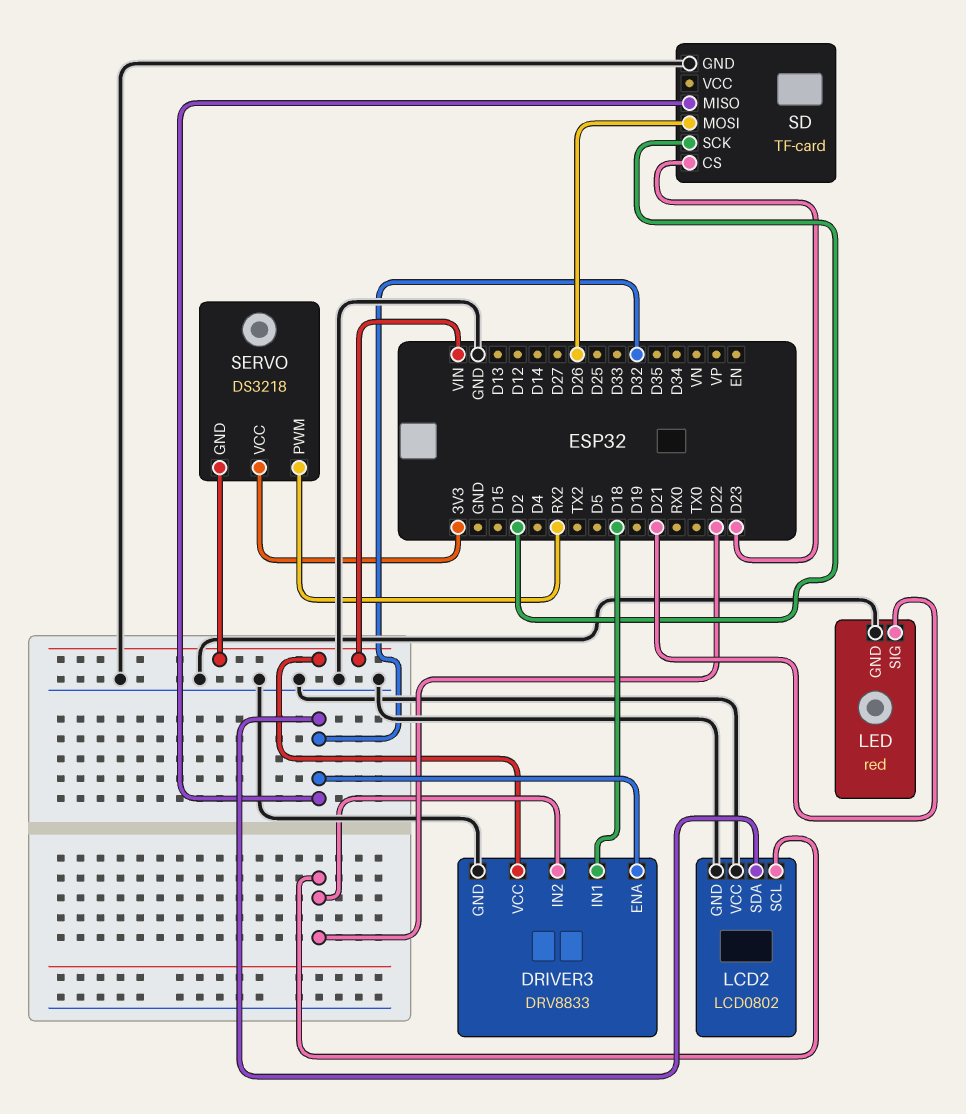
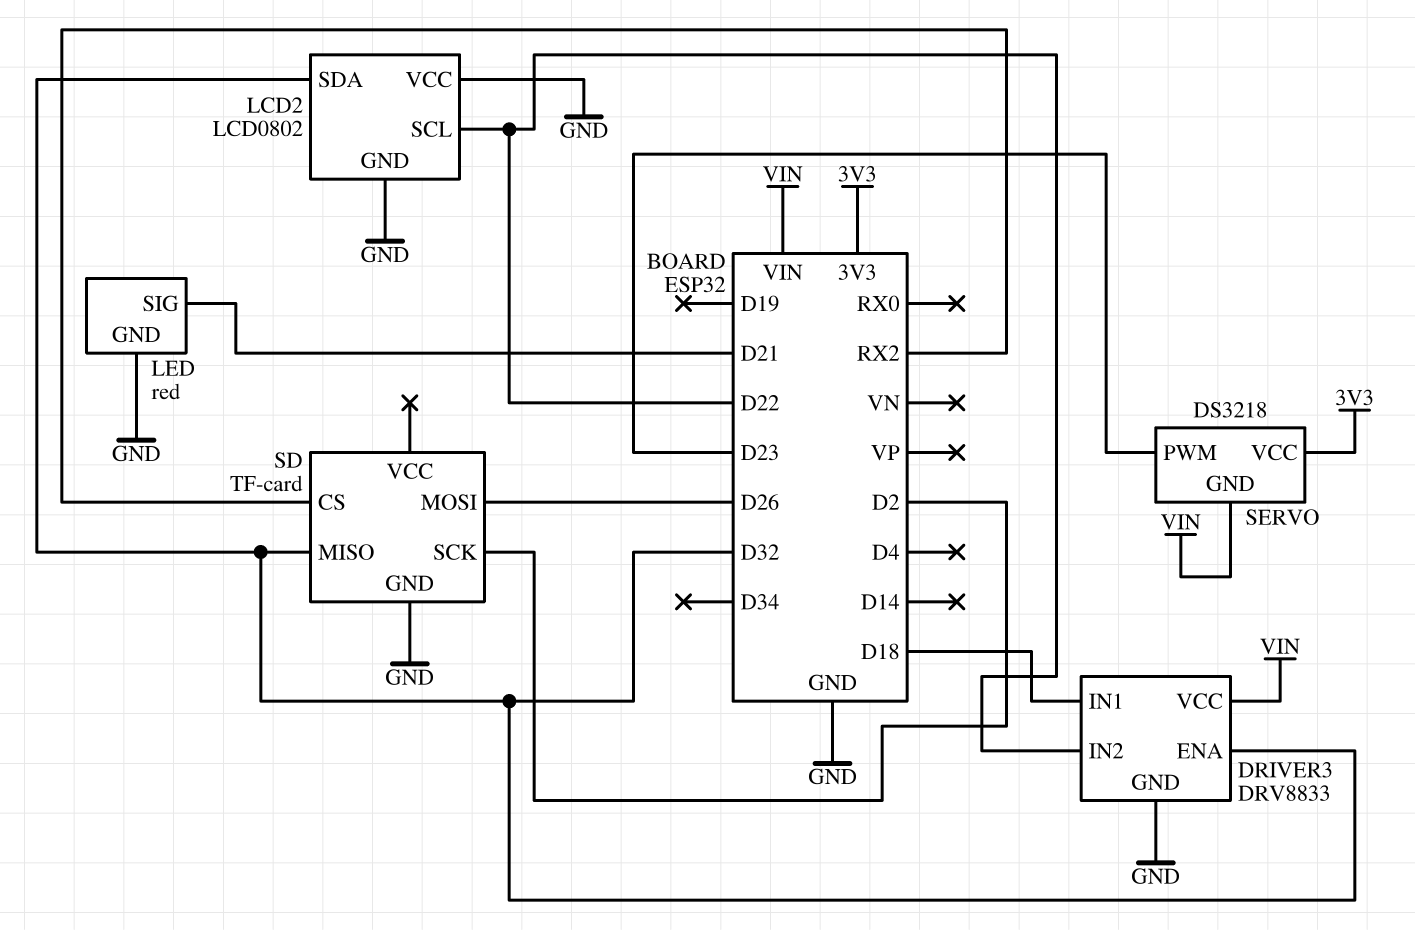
SD pin CS: D23 -> RX2
SERVO pin PWM: RX2 -> D23

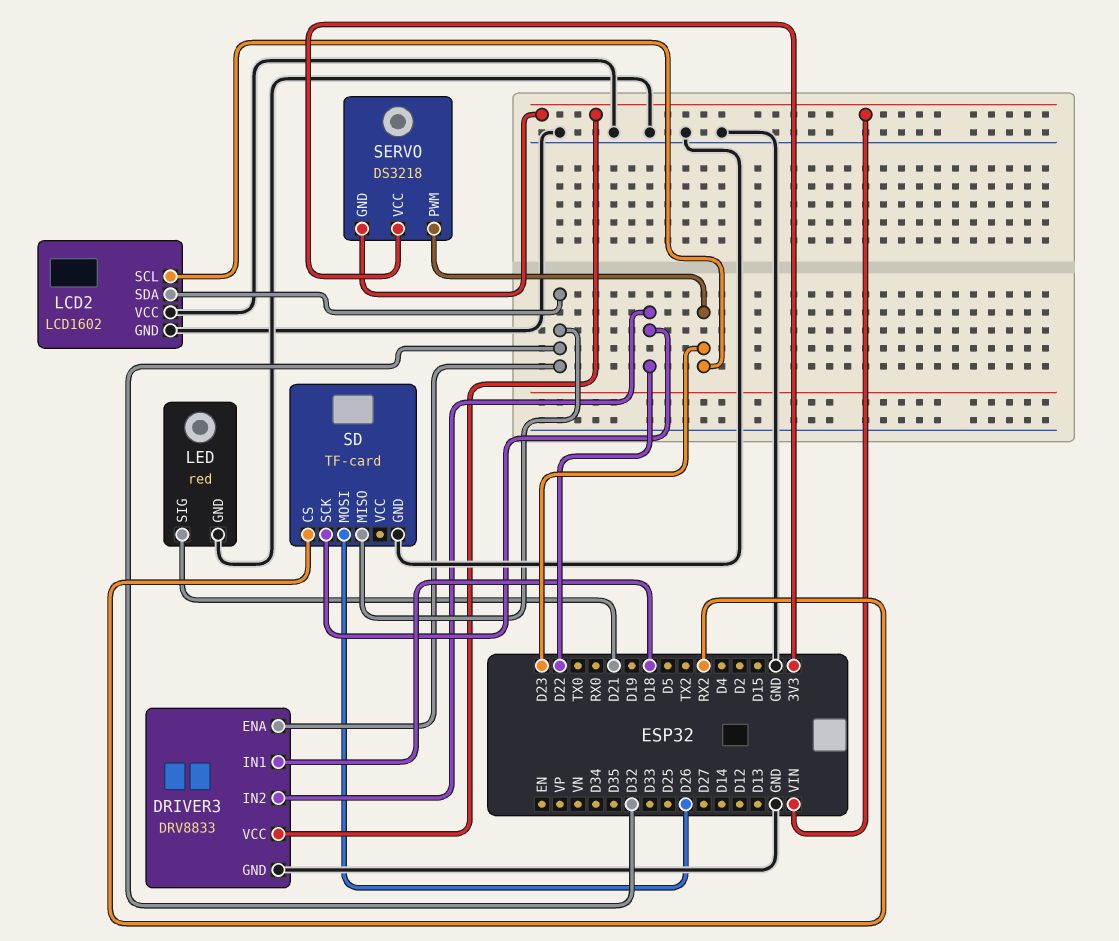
LCD2: LCD0802 -> LCD1602
LCD2 pin SCL: D22 -> D23
SD pin SCK: D2 -> D22

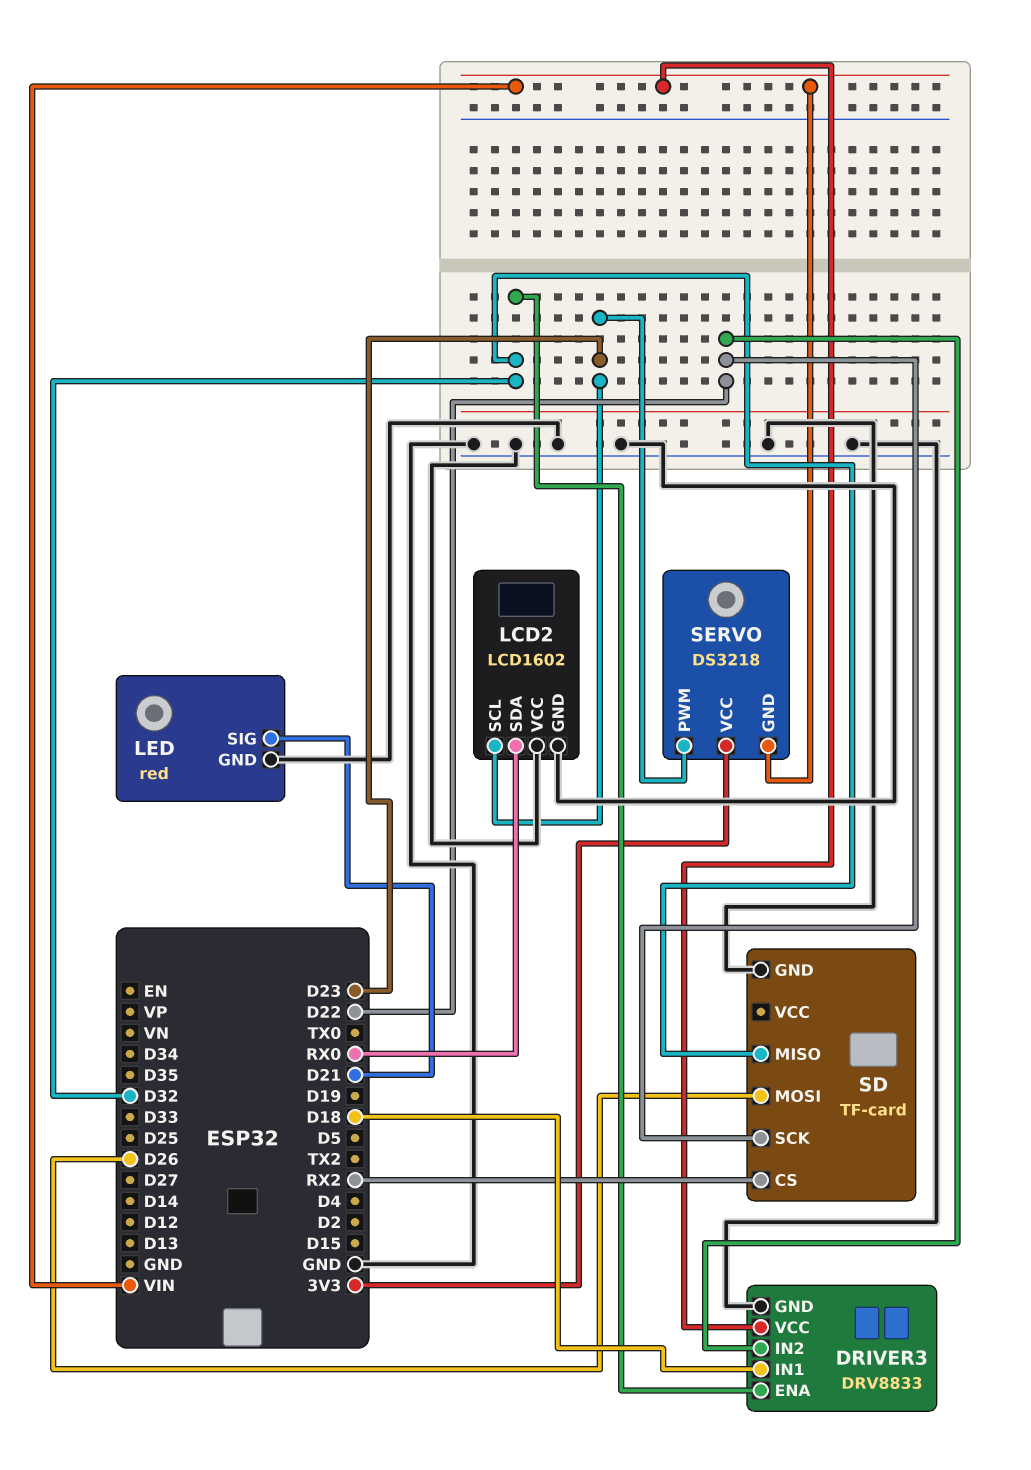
LCD2 pin SDA: D32 -> RX0

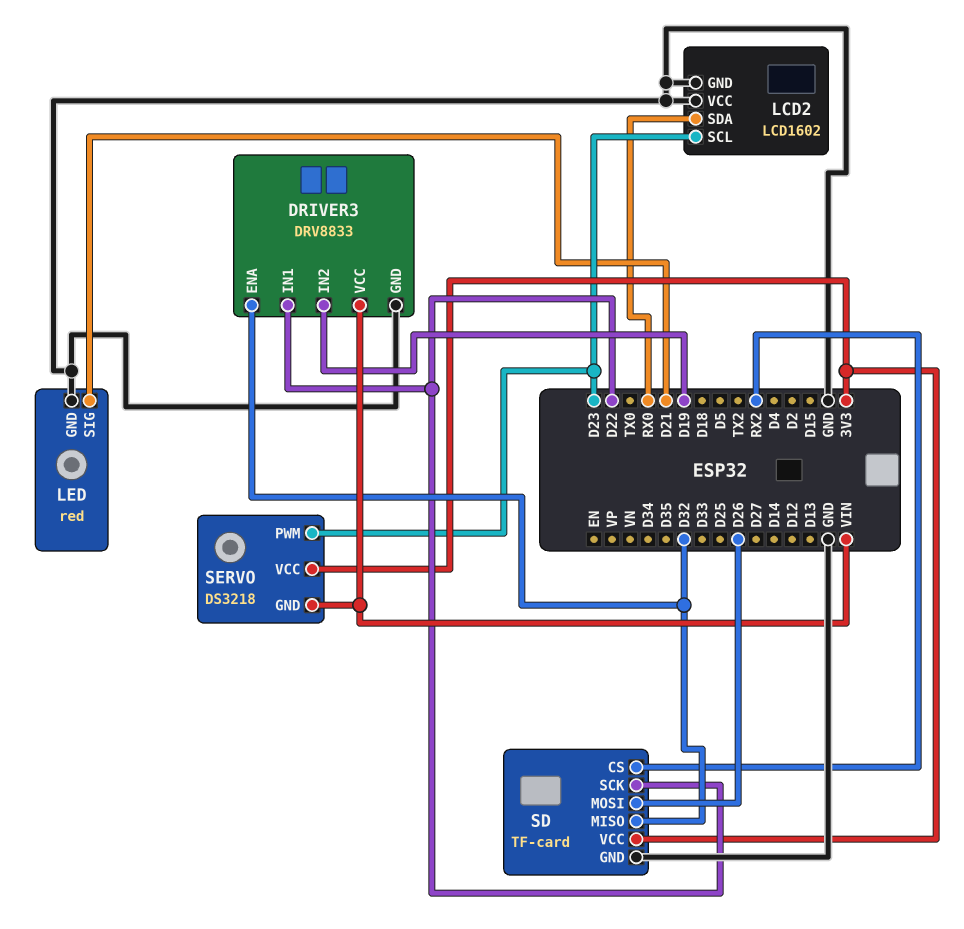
DRIVER3 pin IN1: D18 -> D22
DRIVER3 pin IN2: D22 -> D19
SD pin VCC: none -> 3V3

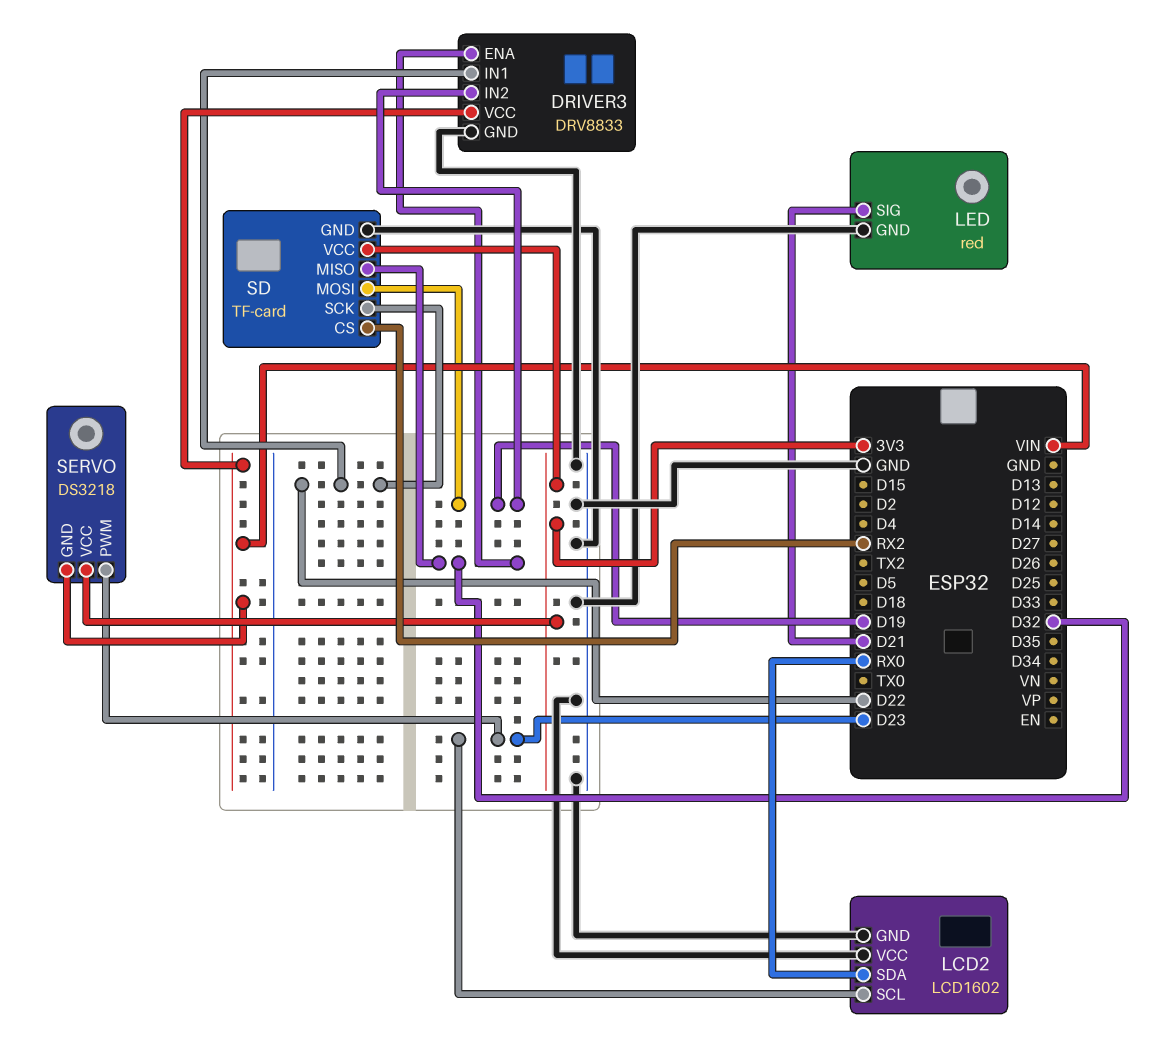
SD pin MOSI: D26 -> D19

